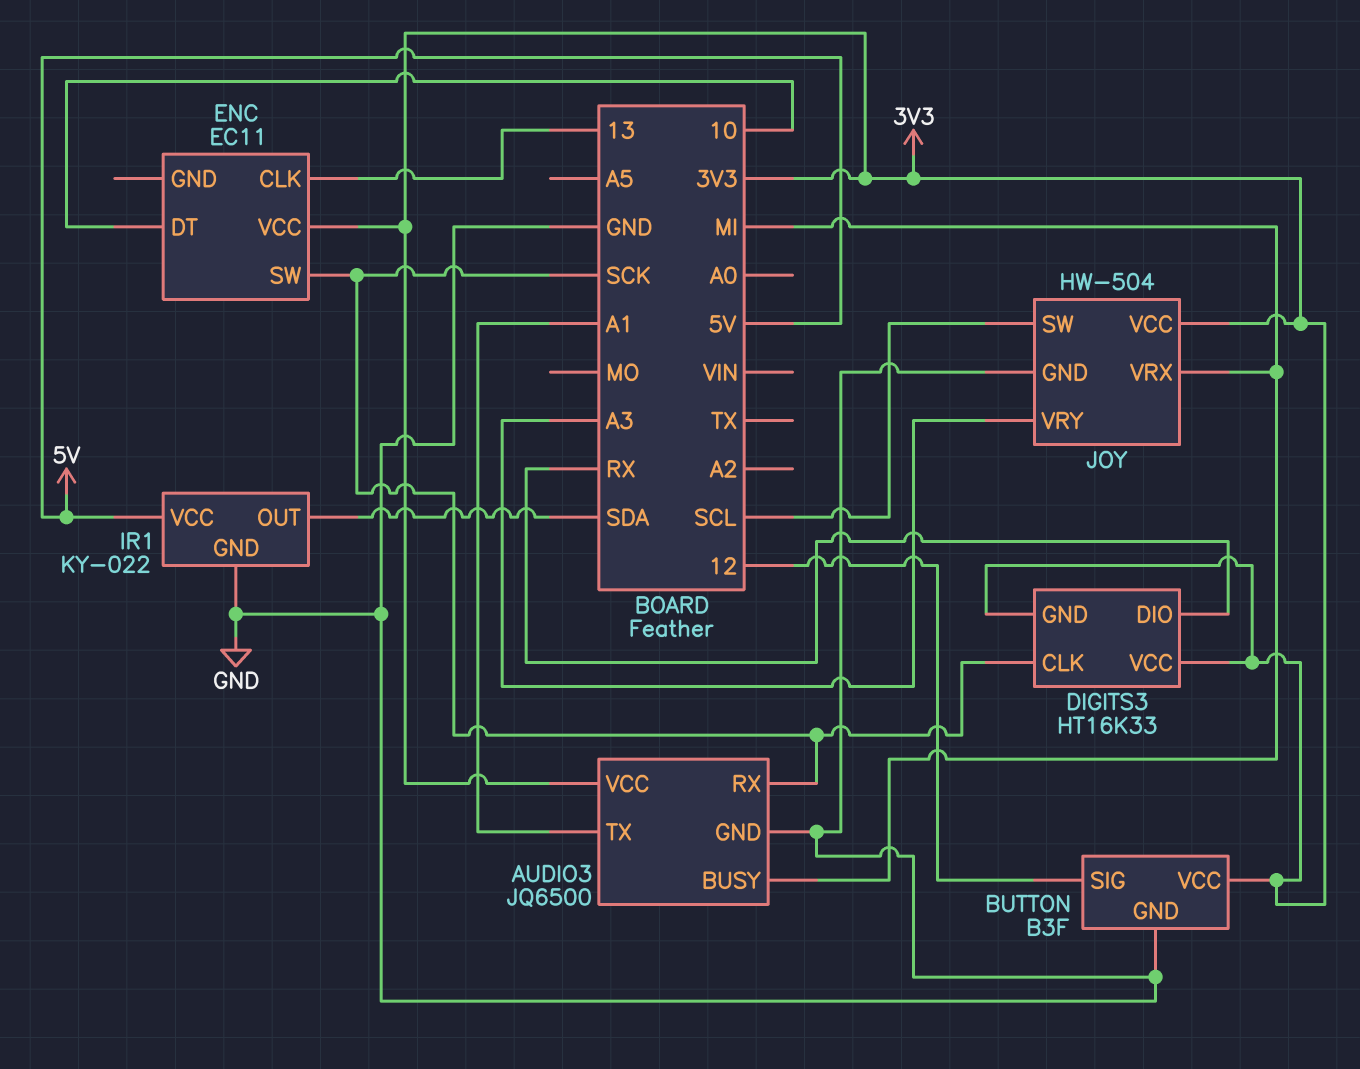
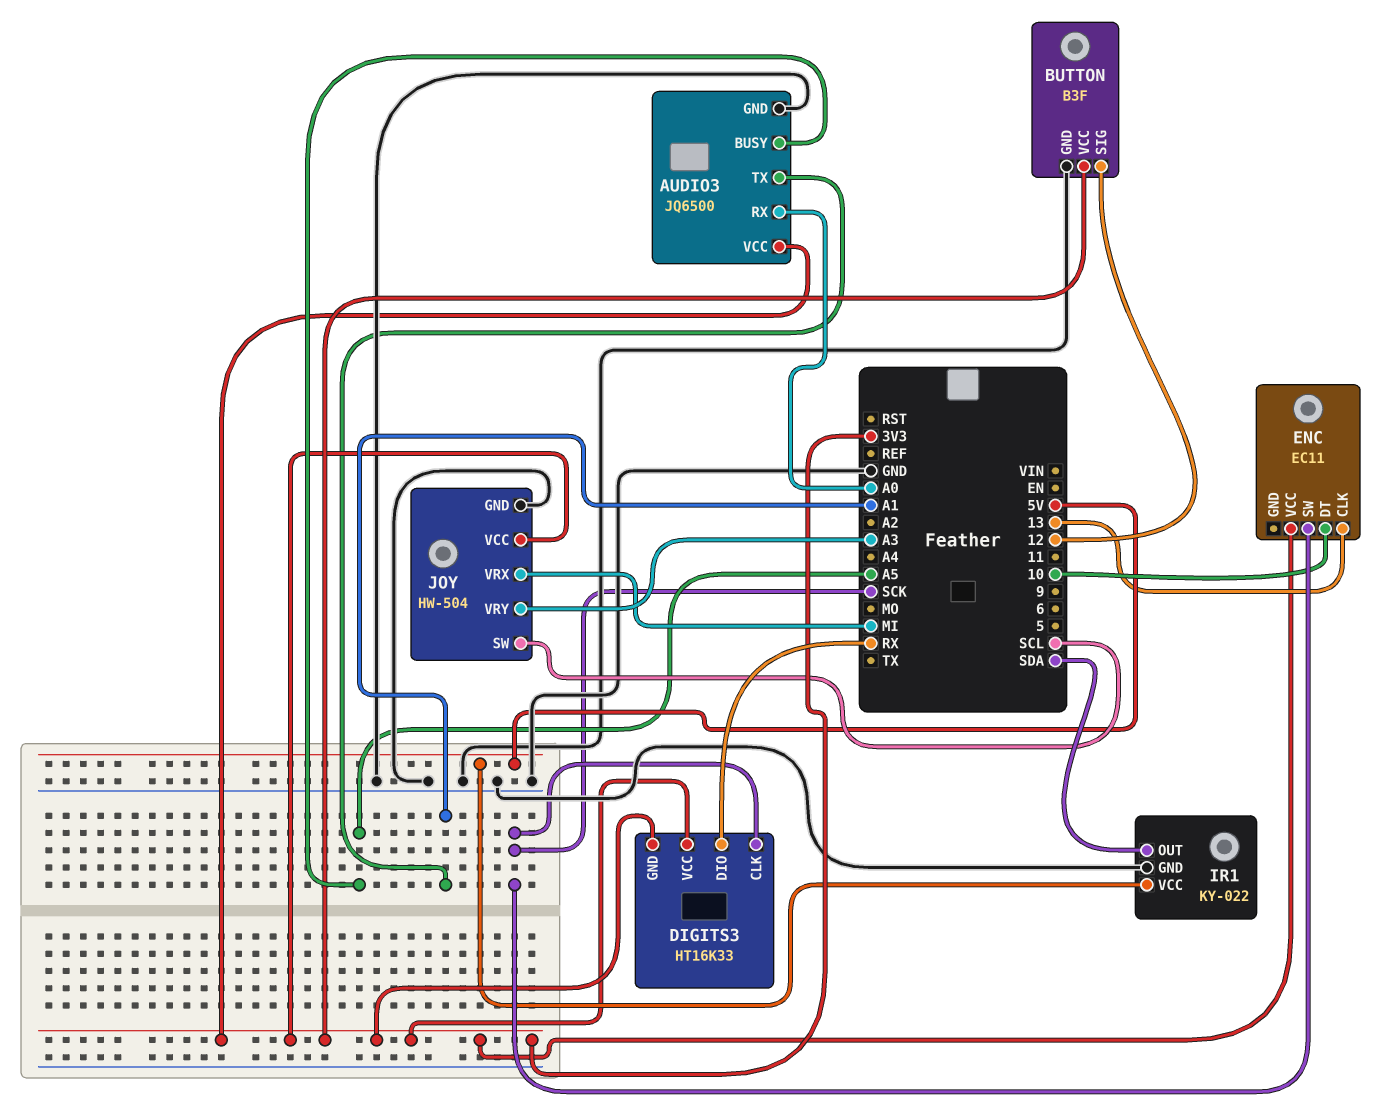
AUDIO3 pin BUSY: MI -> A5
AUDIO3 pin RX: SCK -> A0

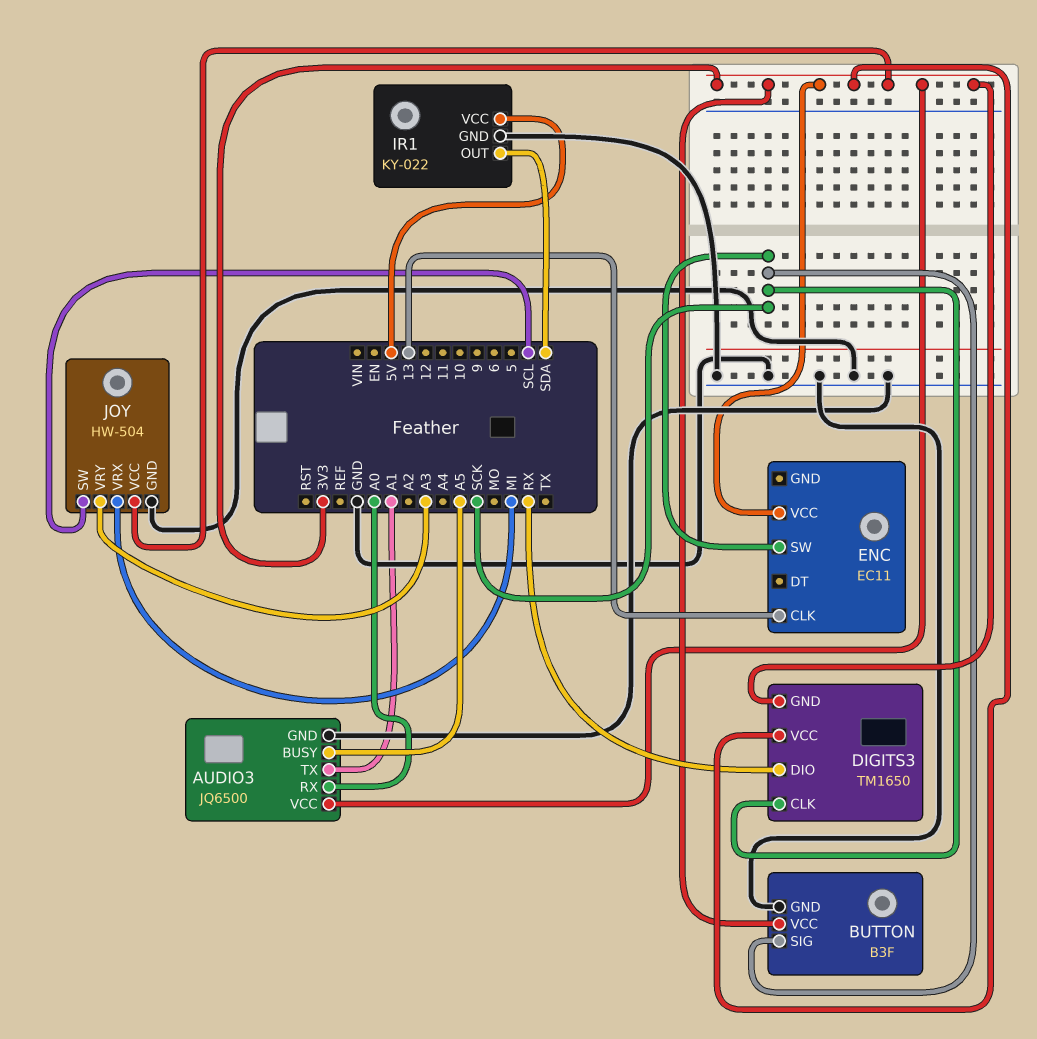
BUTTON pin SIG: 12 -> SCK
DIGITS3: HT16K33 -> TM1650
ENC pin DT: 10 -> none

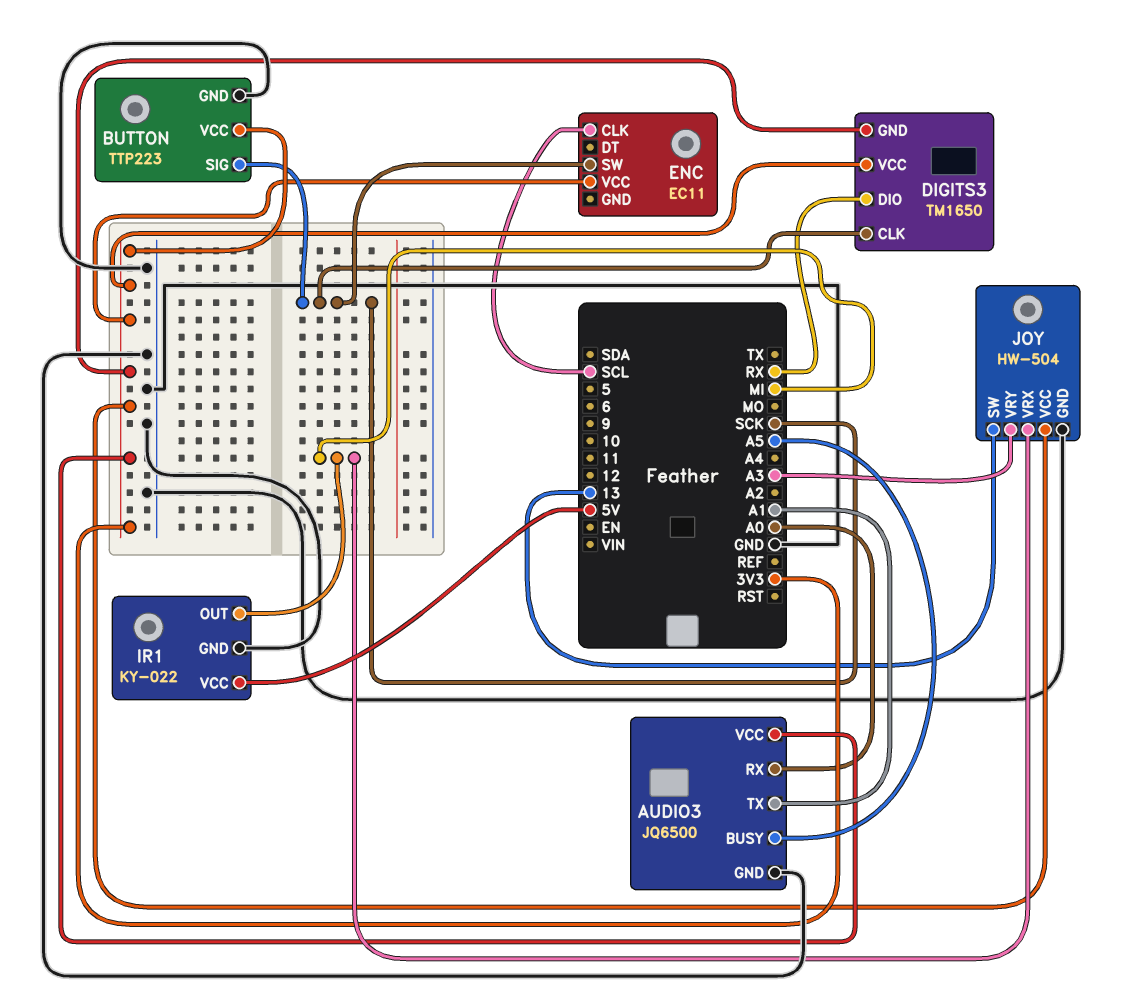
BUTTON: B3F -> TTP223
ENC pin CLK: 13 -> SCL
IR1 pin OUT: SDA -> MI
JOY pin SW: SCL -> 13

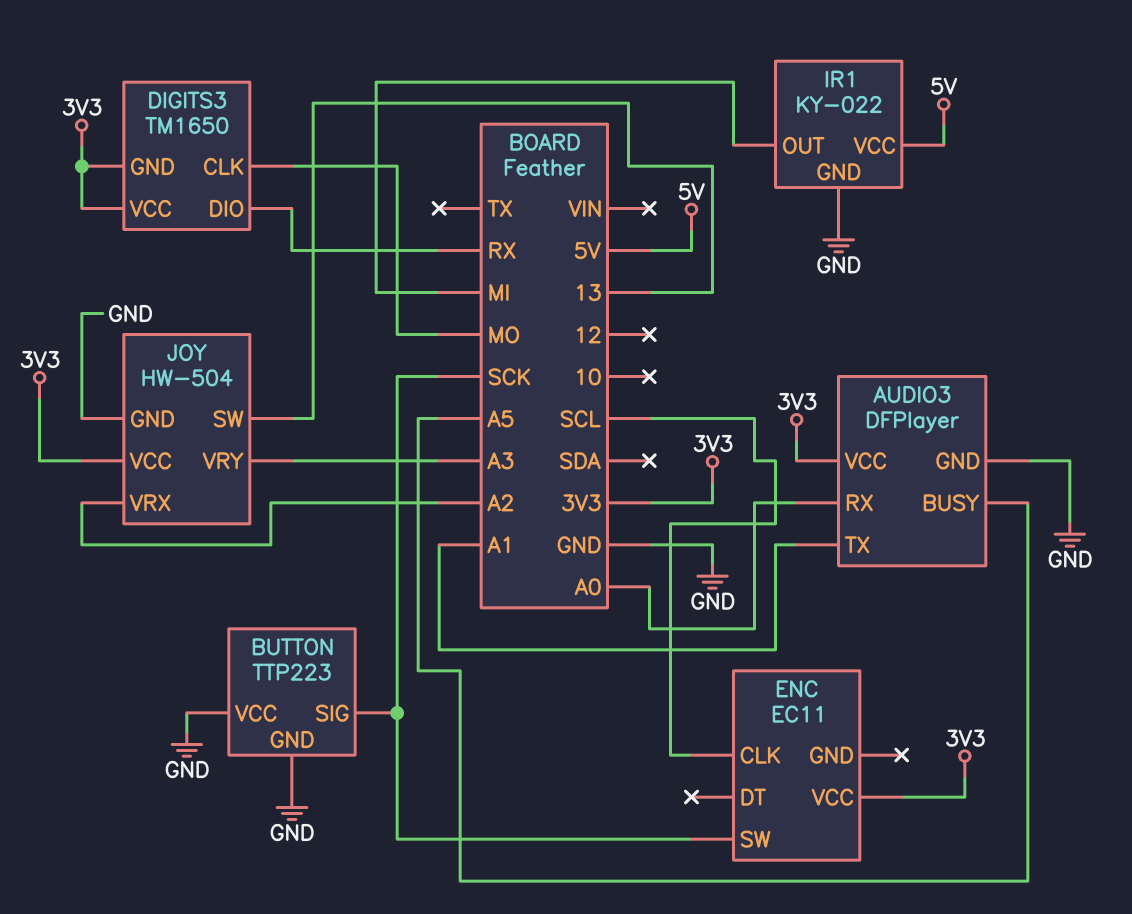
AUDIO3: JQ6500 -> DFPlayer
BUTTON pin VCC: 3V3 -> GND
DIGITS3 pin CLK: SCK -> MO
JOY pin VRX: MI -> A2

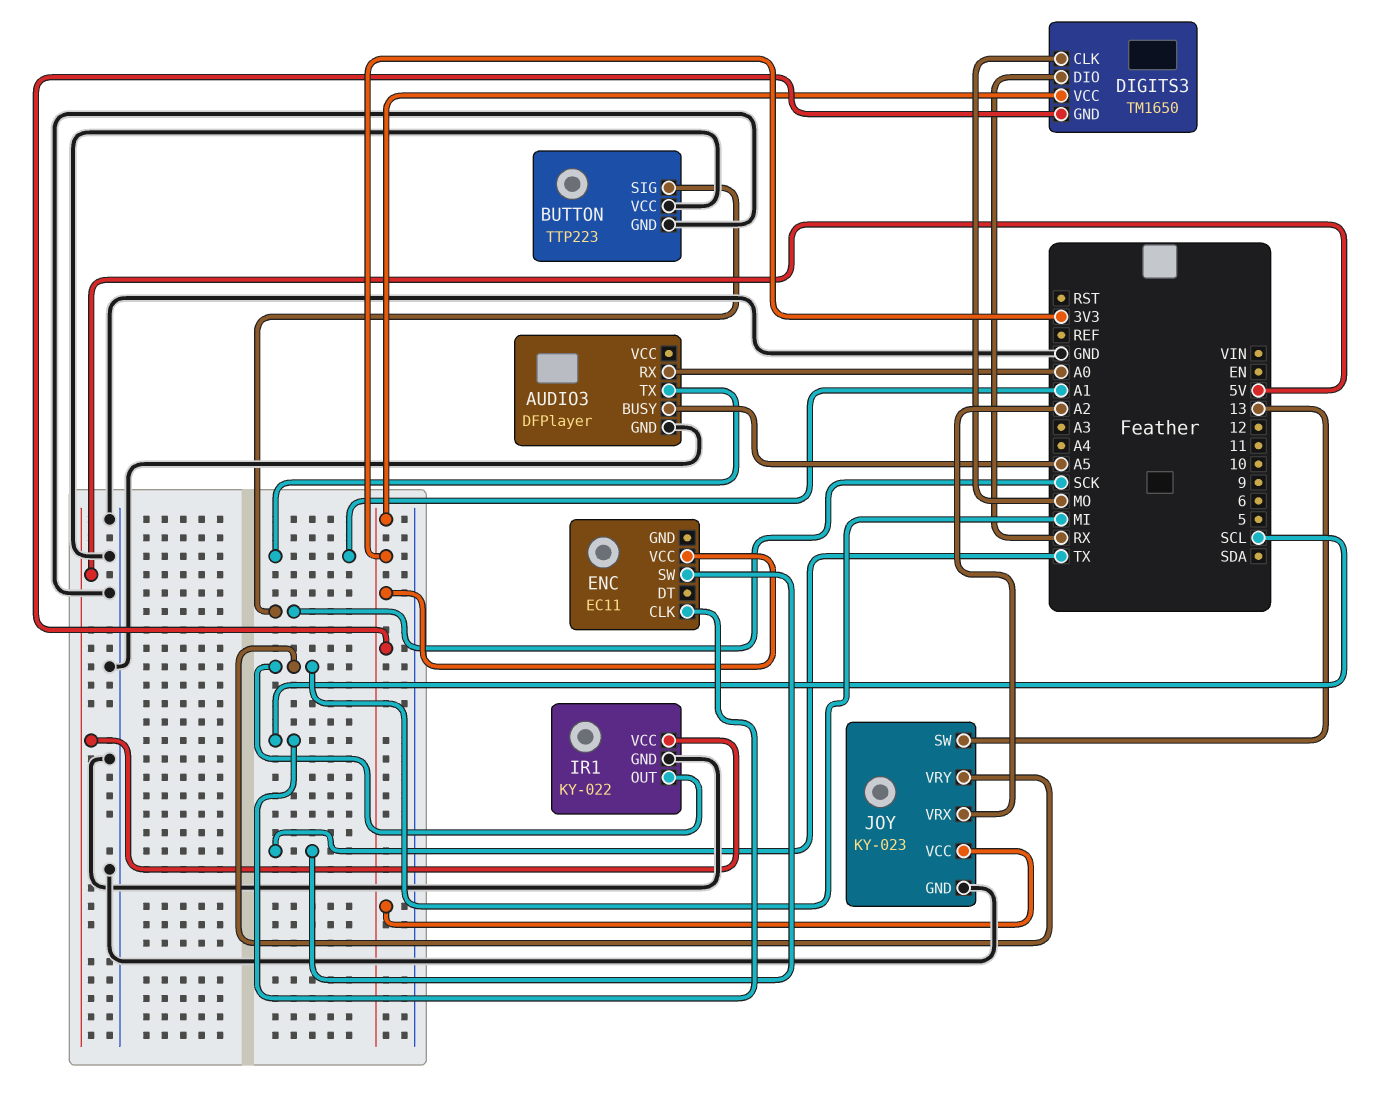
AUDIO3 pin VCC: 3V3 -> none
ENC pin SW: SCK -> TX
JOY: HW-504 -> KY-023
JOY pin VRY: A3 -> MI

